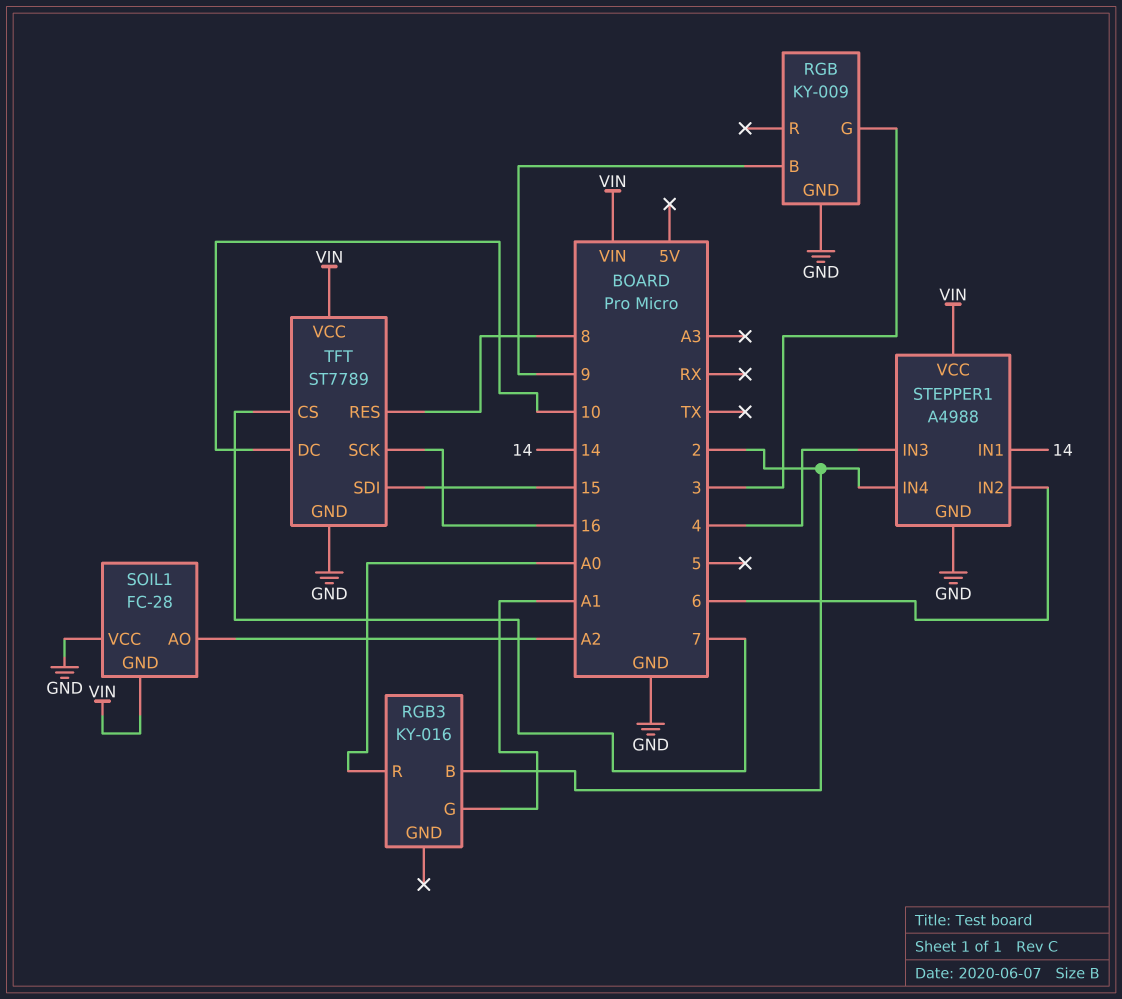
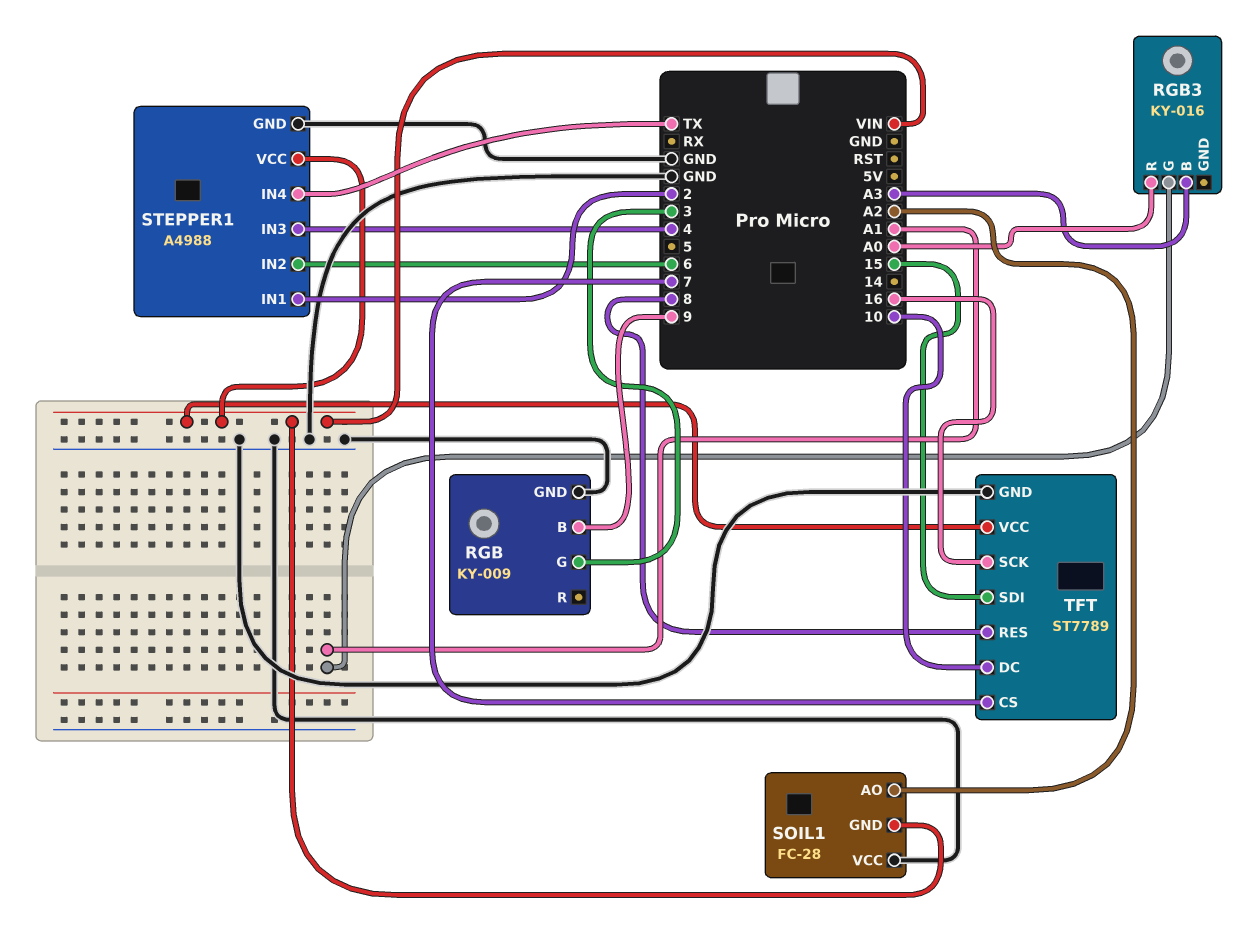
RGB3 pin B: 2 -> A3
STEPPER1 pin IN1: 14 -> 2
STEPPER1 pin IN4: 2 -> TX

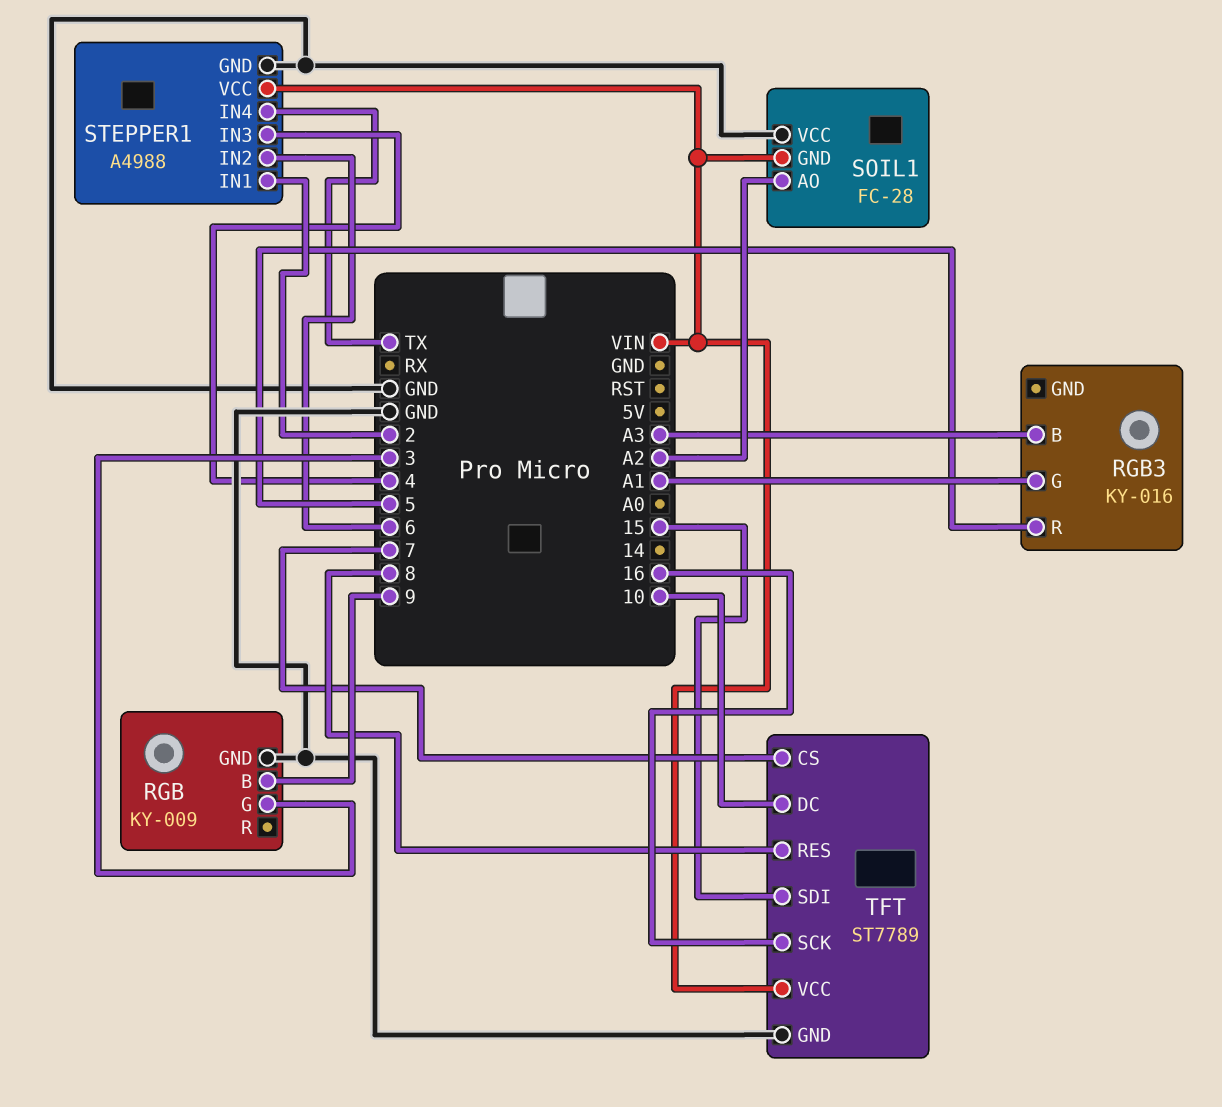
RGB3 pin R: A0 -> 5

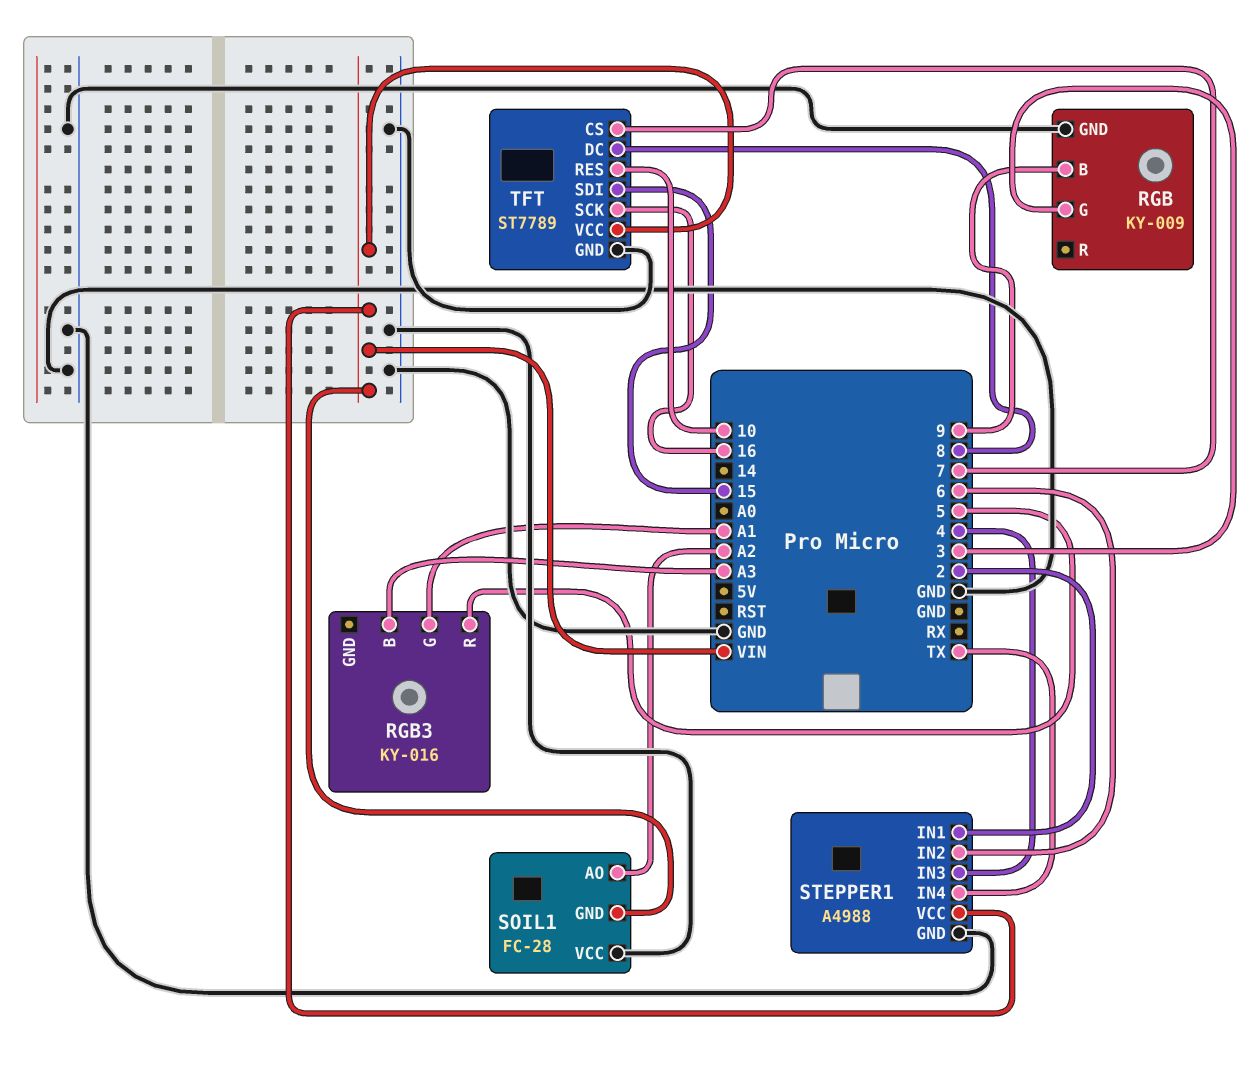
TFT pin DC: 10 -> 8
TFT pin RES: 8 -> 10

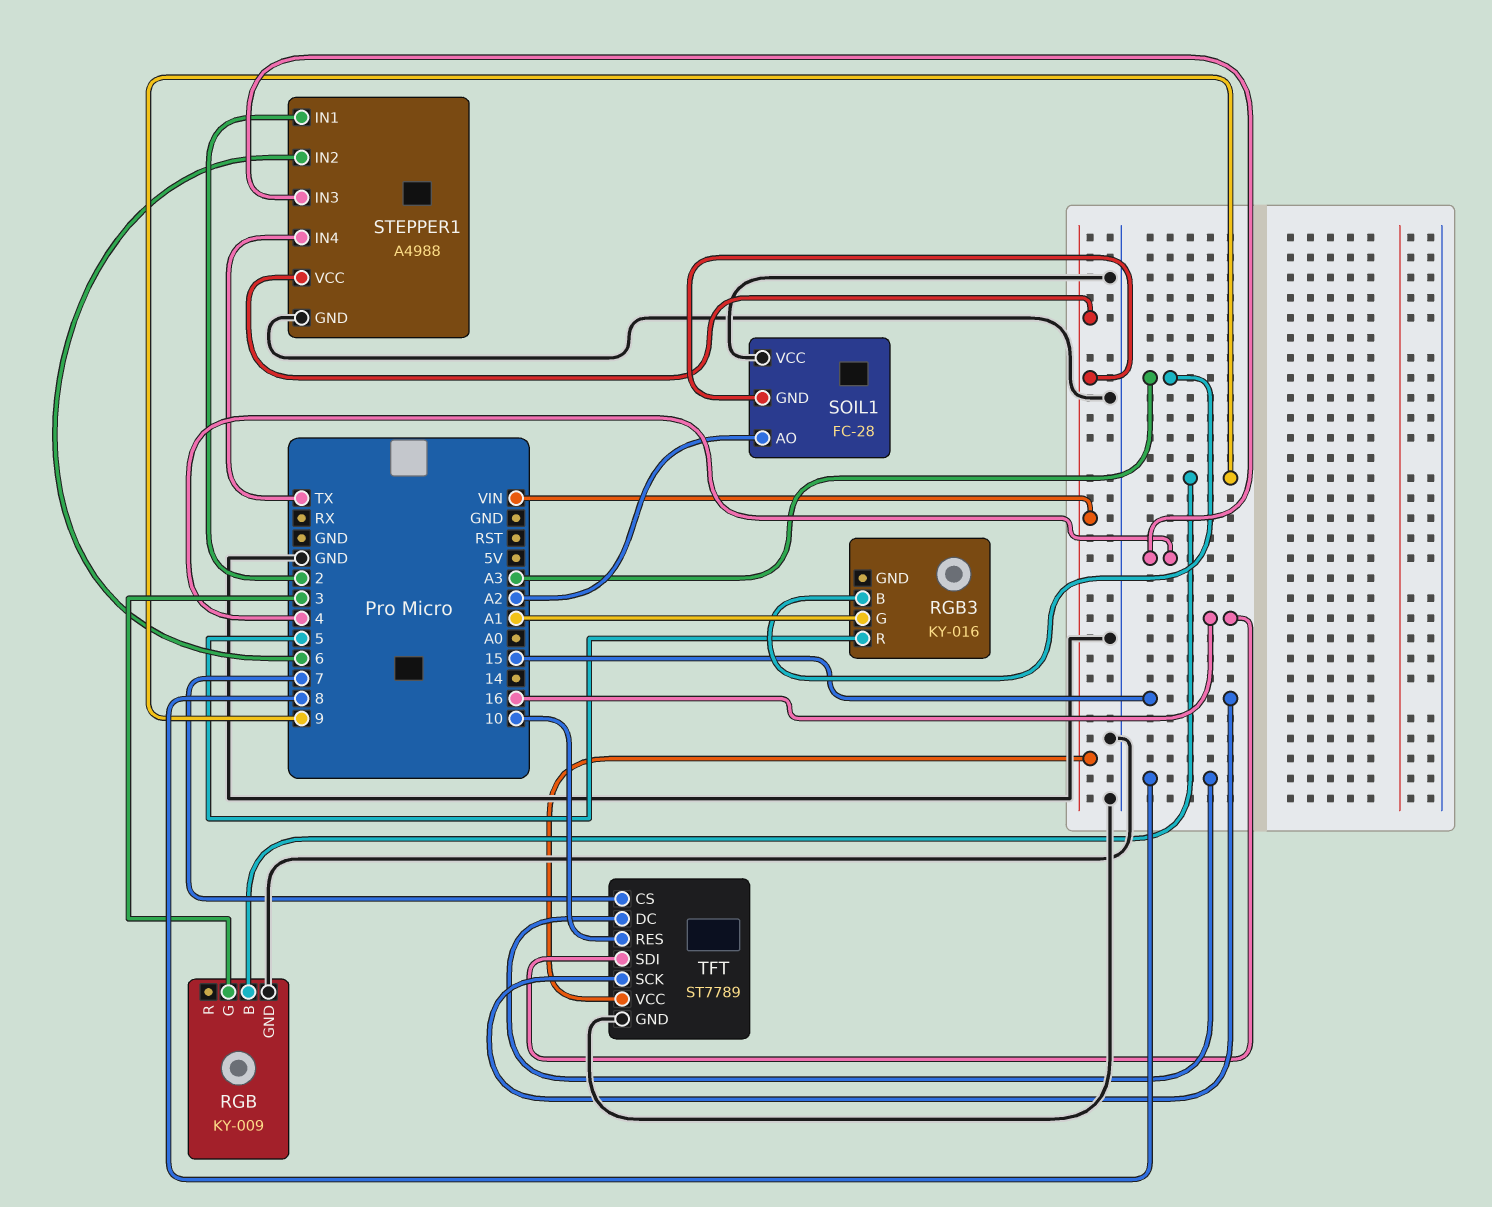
TFT pin SCK: 16 -> 15
TFT pin SDI: 15 -> 16

